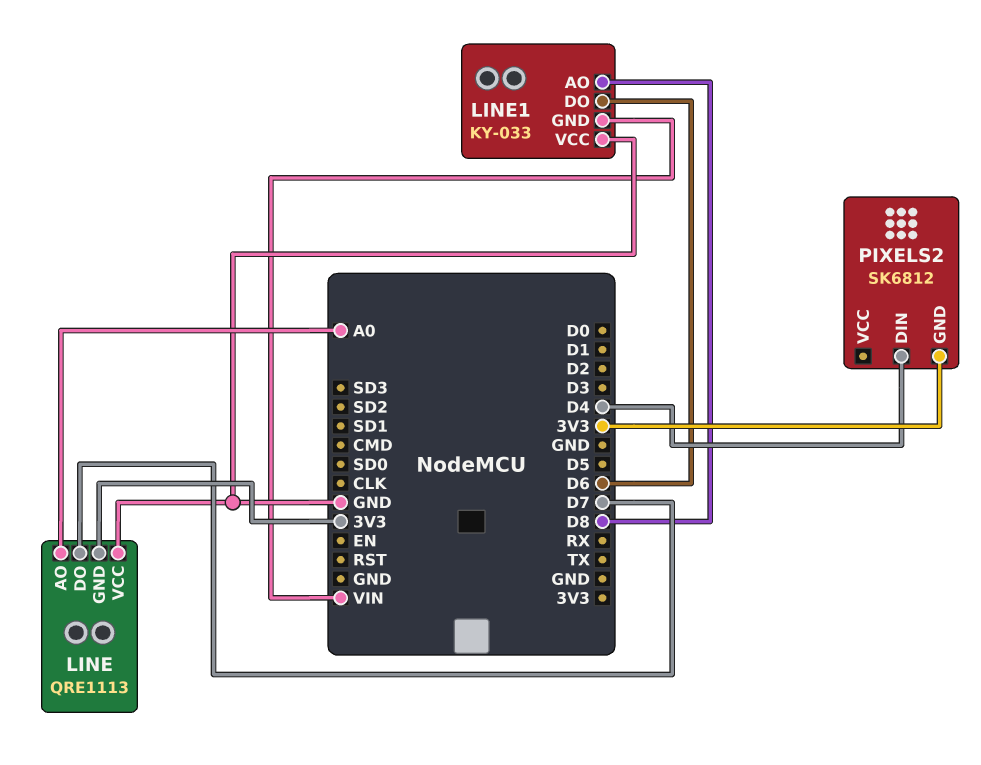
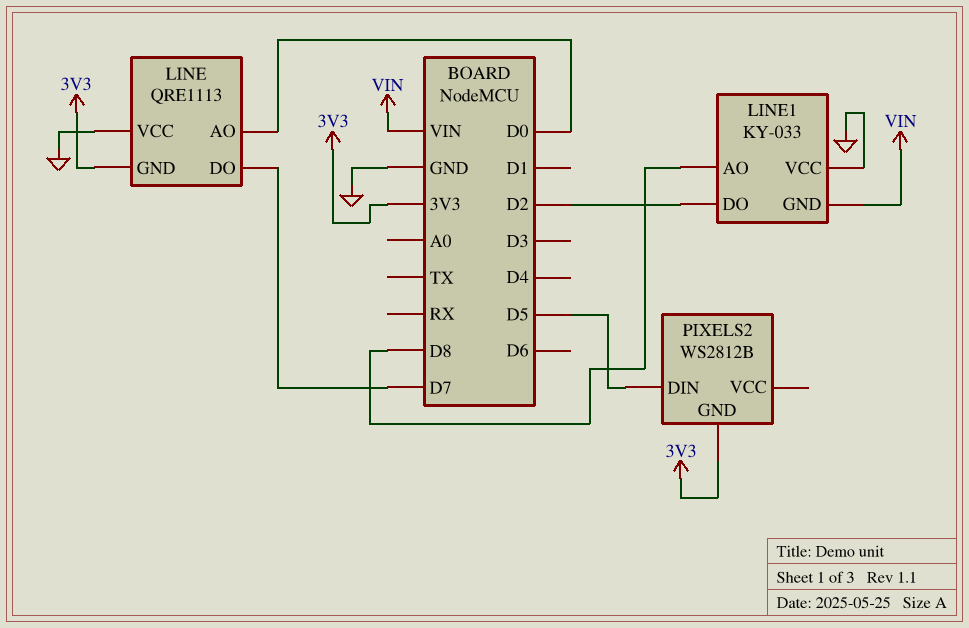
LINE pin AO: A0 -> D0
LINE1 pin DO: D6 -> D2
PIXELS2: SK6812 -> WS2812B
PIXELS2 pin DIN: D4 -> D5

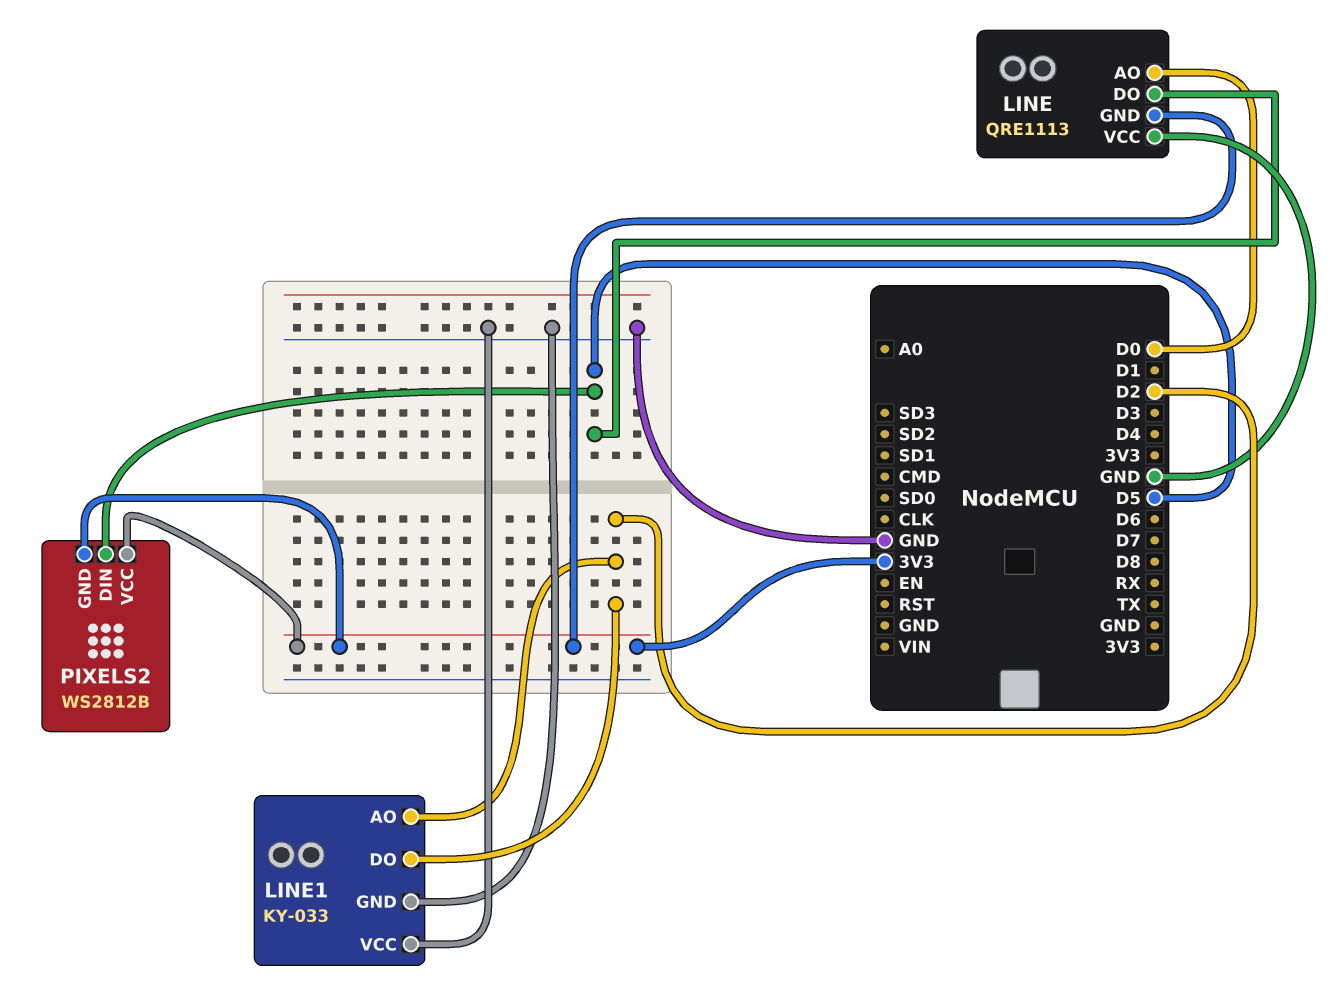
LINE pin DO: D7 -> D5
LINE1 pin AO: D8 -> D2
LINE1 pin GND: VIN -> GND
PIXELS2 pin VCC: none -> 3V3

